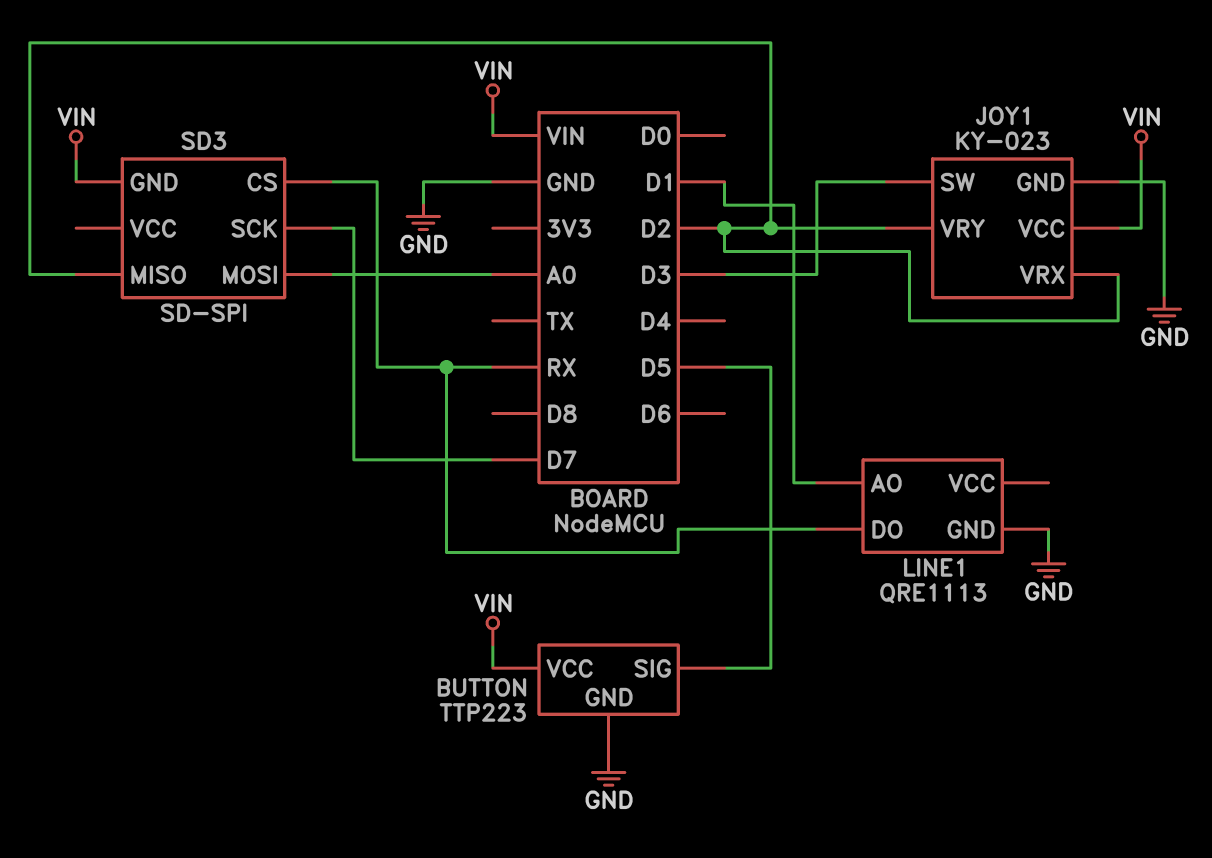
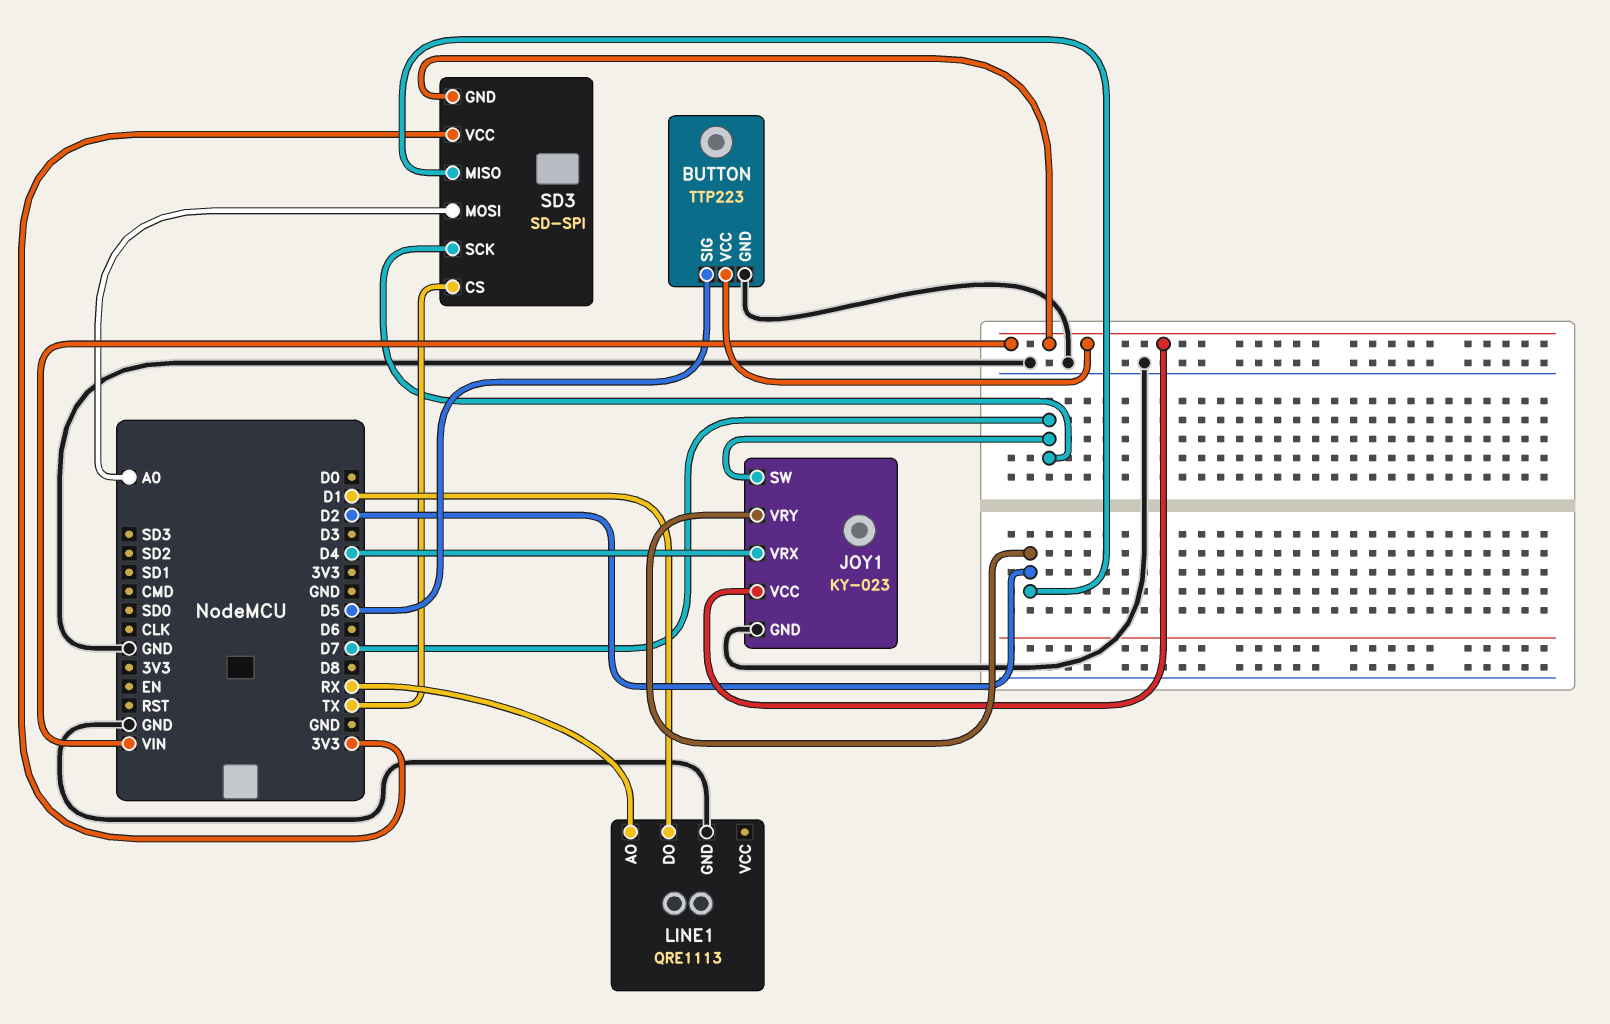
JOY1 pin SW: D3 -> D7
JOY1 pin VRX: D2 -> D4
LINE1 pin AO: D1 -> RX
LINE1 pin DO: RX -> D1
SD3 pin CS: RX -> TX
SD3 pin VCC: none -> 3V3

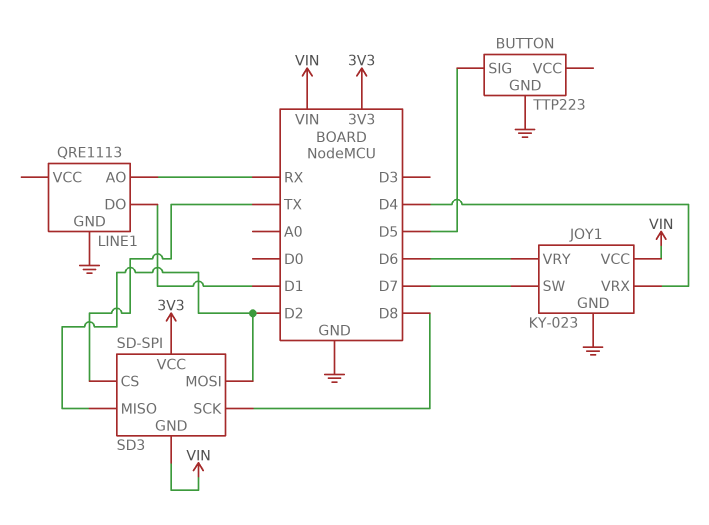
BUTTON pin VCC: VIN -> none
JOY1 pin VRY: D2 -> D6
SD3 pin MOSI: A0 -> D2
SD3 pin SCK: D7 -> D8

